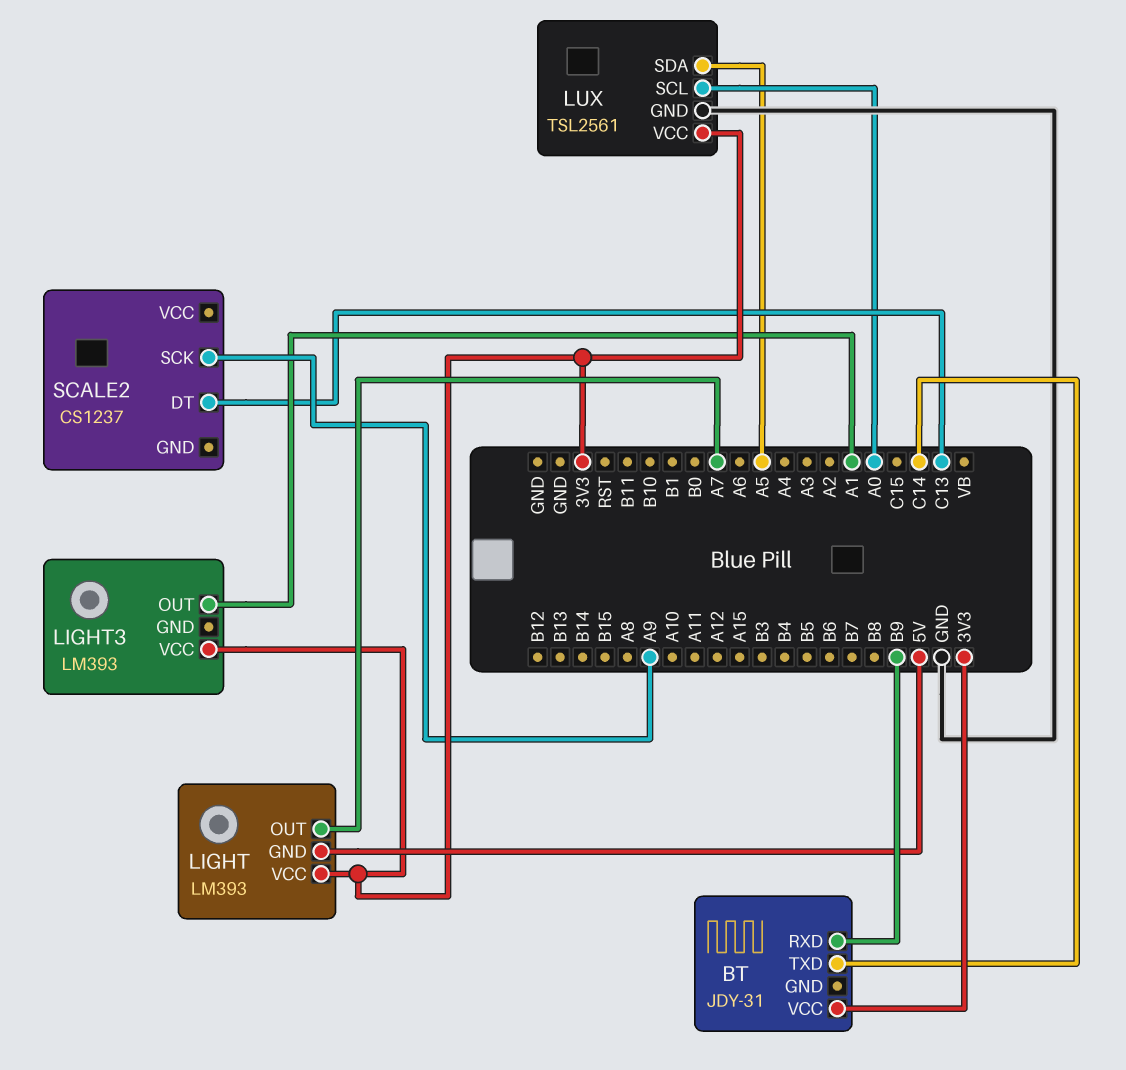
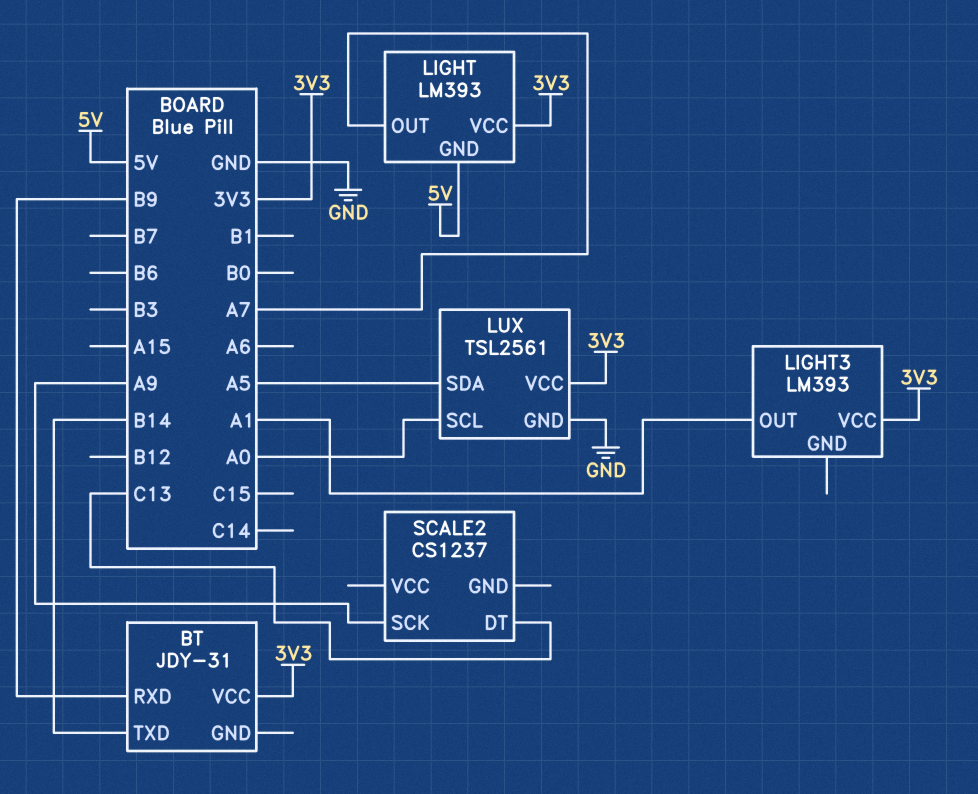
BT pin TXD: C14 -> B14

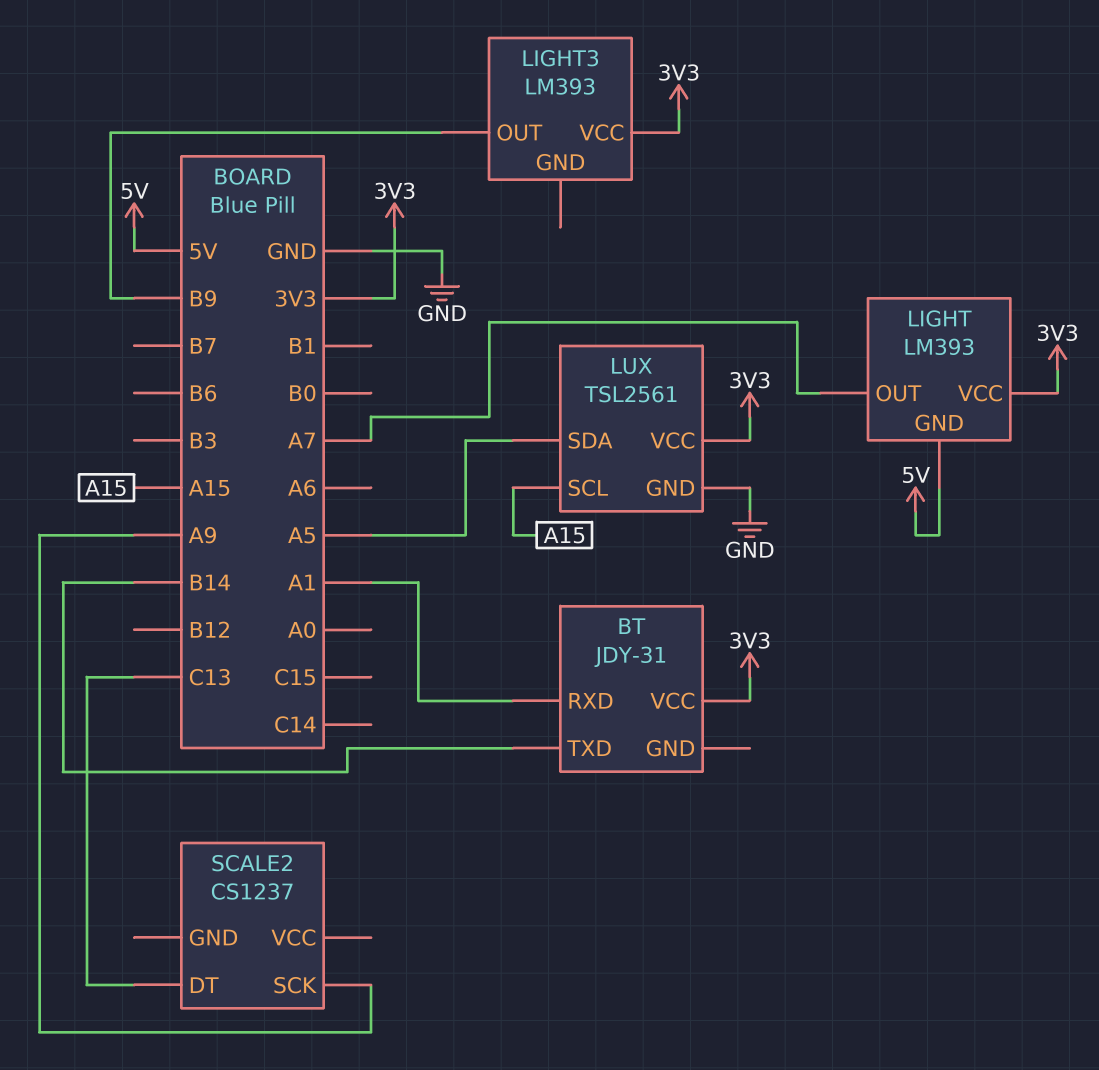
BT pin RXD: B9 -> A1
LIGHT3 pin OUT: A1 -> B9
LUX pin SCL: A0 -> A15

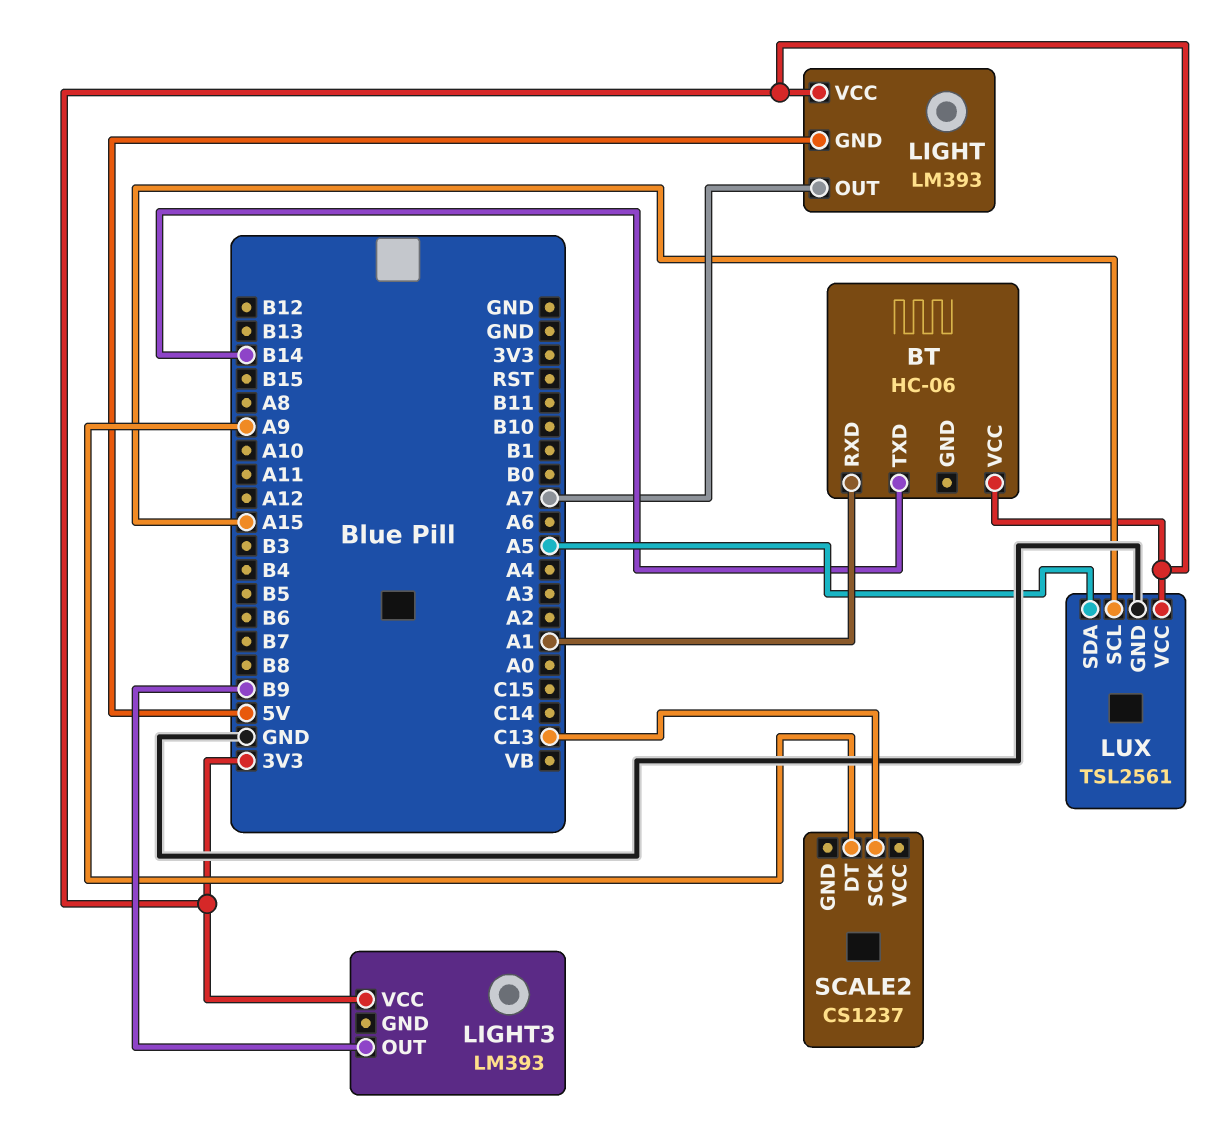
BT: JDY-31 -> HC-06
SCALE2 pin DT: C13 -> A9
SCALE2 pin SCK: A9 -> C13

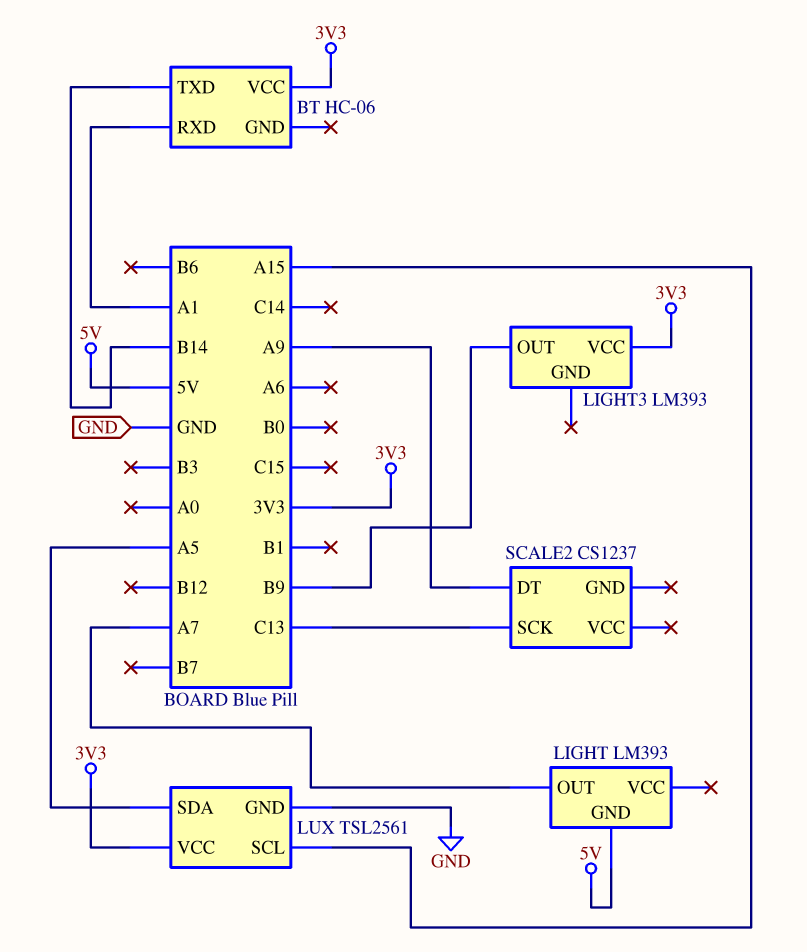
LIGHT pin VCC: 3V3 -> none

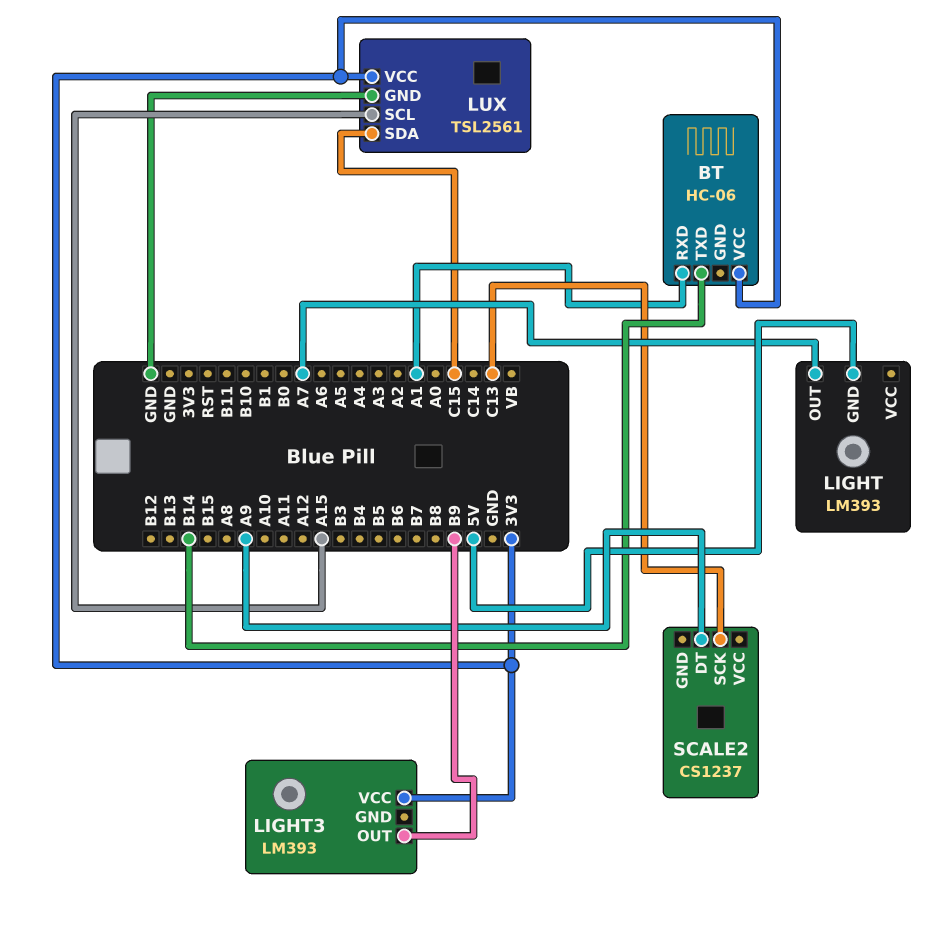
LUX pin SDA: A5 -> C15

